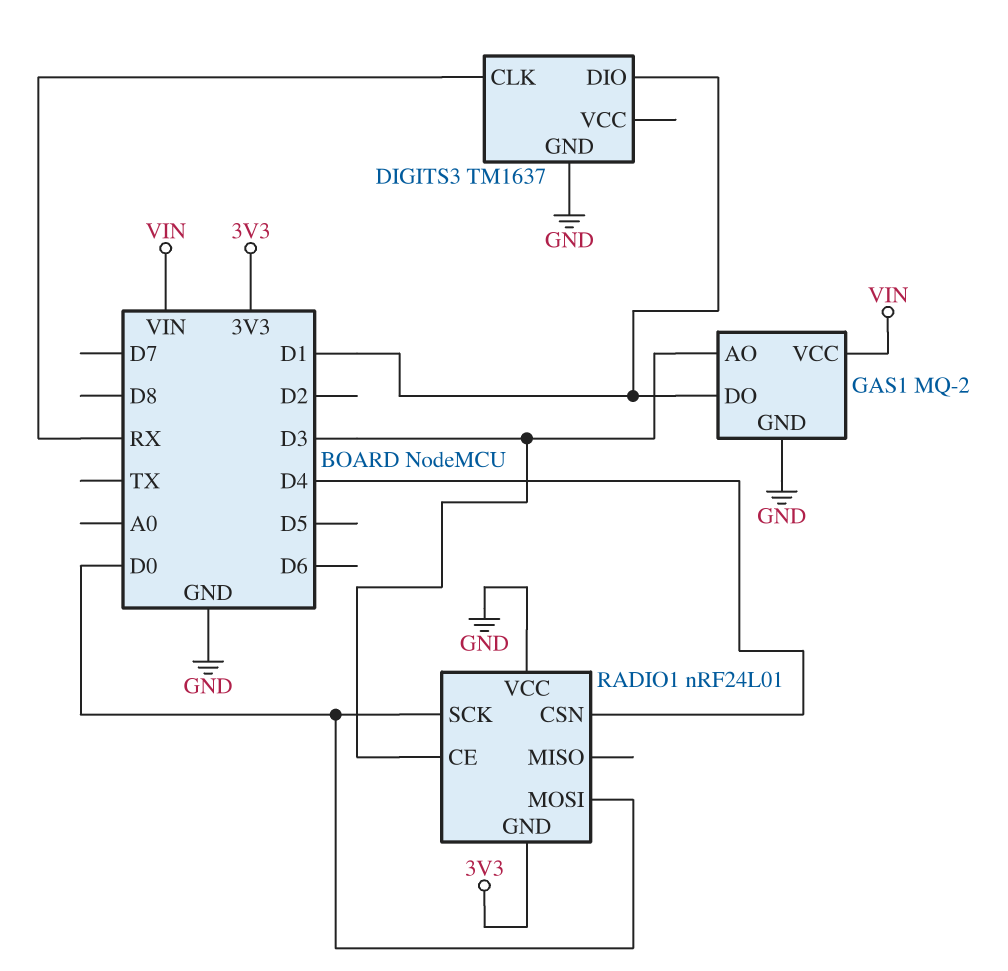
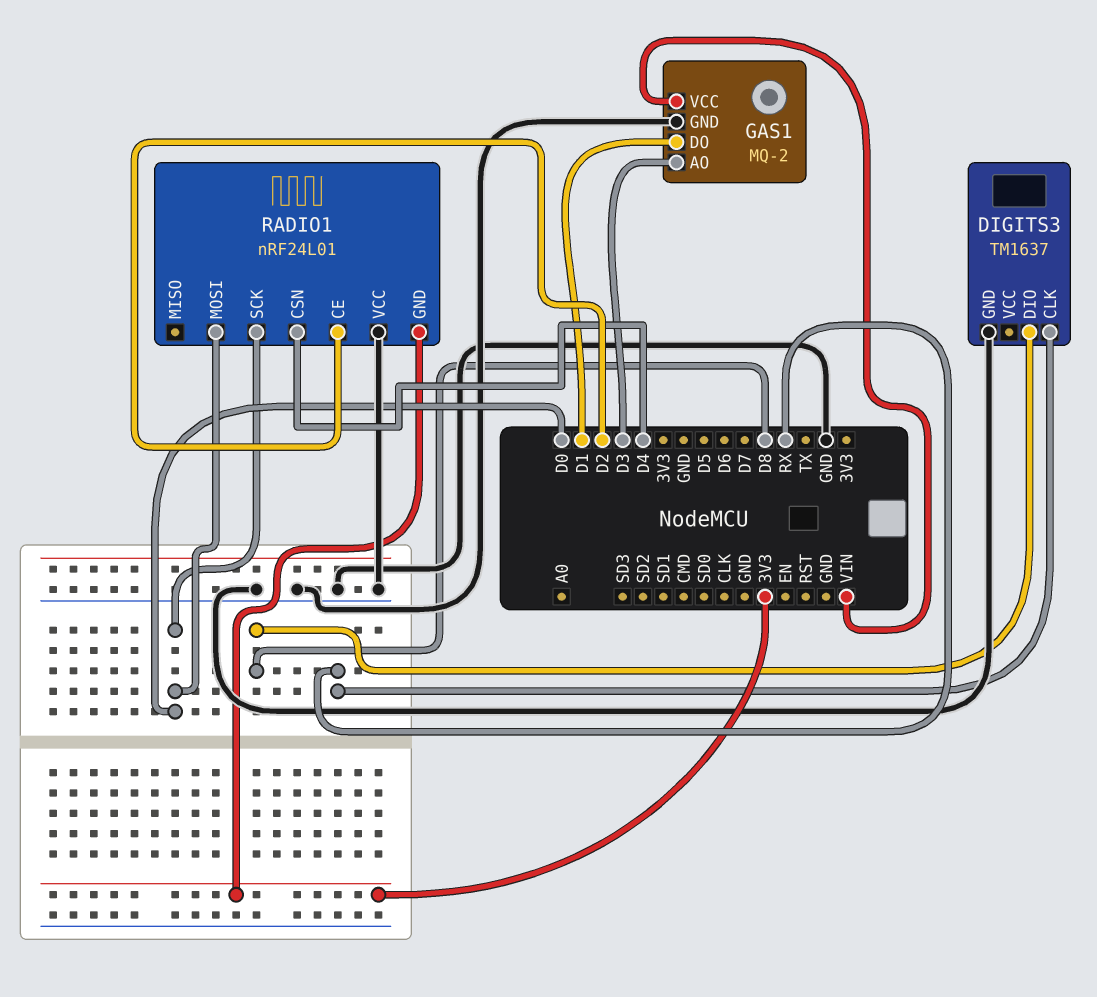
DIGITS3 pin DIO: D1 -> D8
RADIO1 pin CE: D3 -> D2

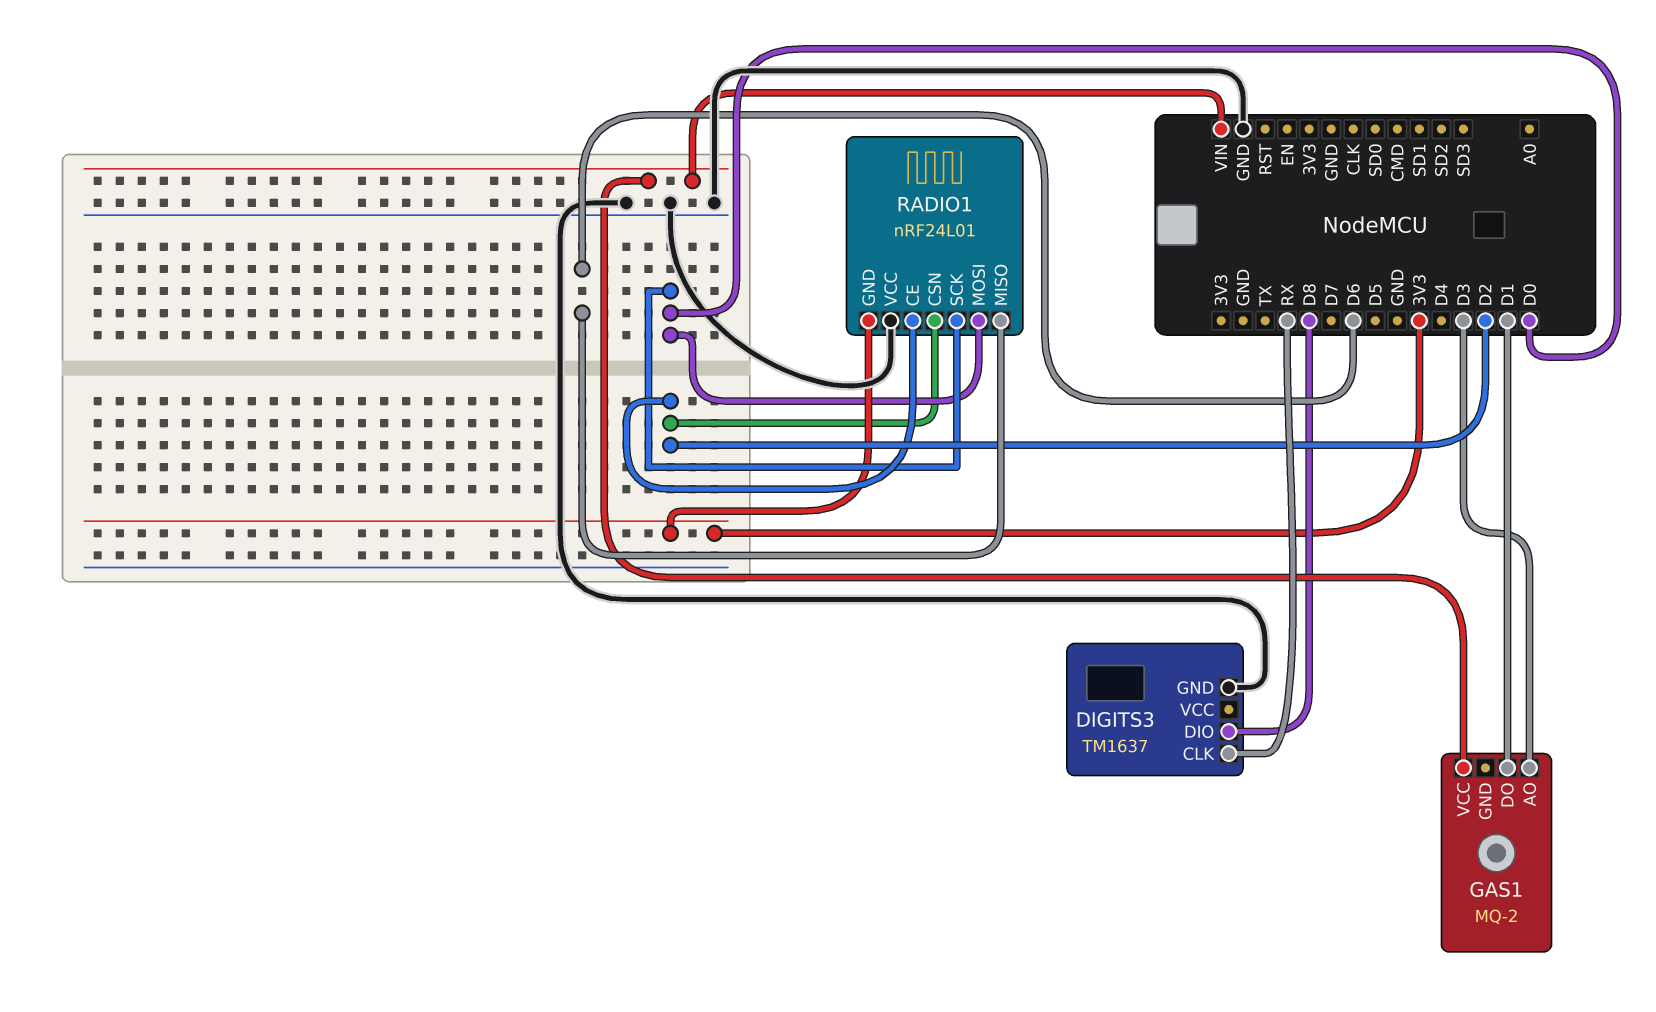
GAS1 pin GND: GND -> none
RADIO1 pin CSN: D4 -> D2
RADIO1 pin MISO: none -> D6

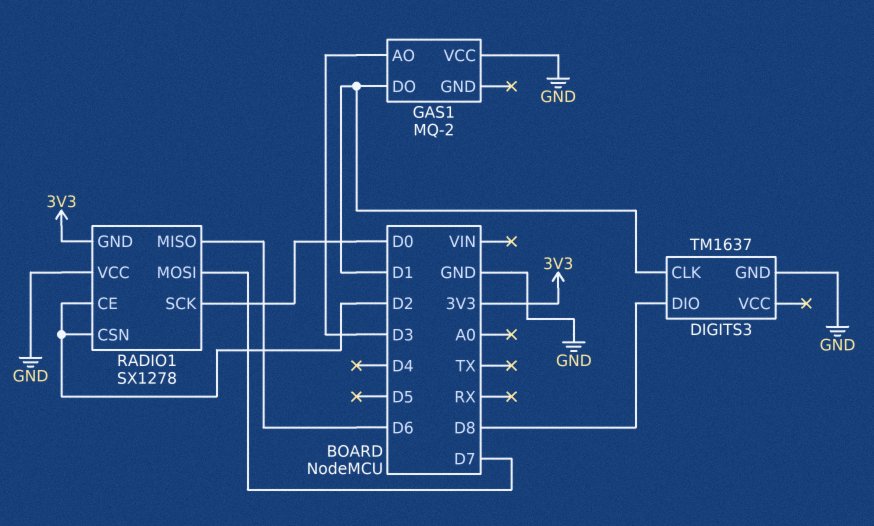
DIGITS3 pin CLK: RX -> D1
GAS1 pin VCC: VIN -> GND
RADIO1: nRF24L01 -> SX1278
RADIO1 pin MOSI: D0 -> D7

